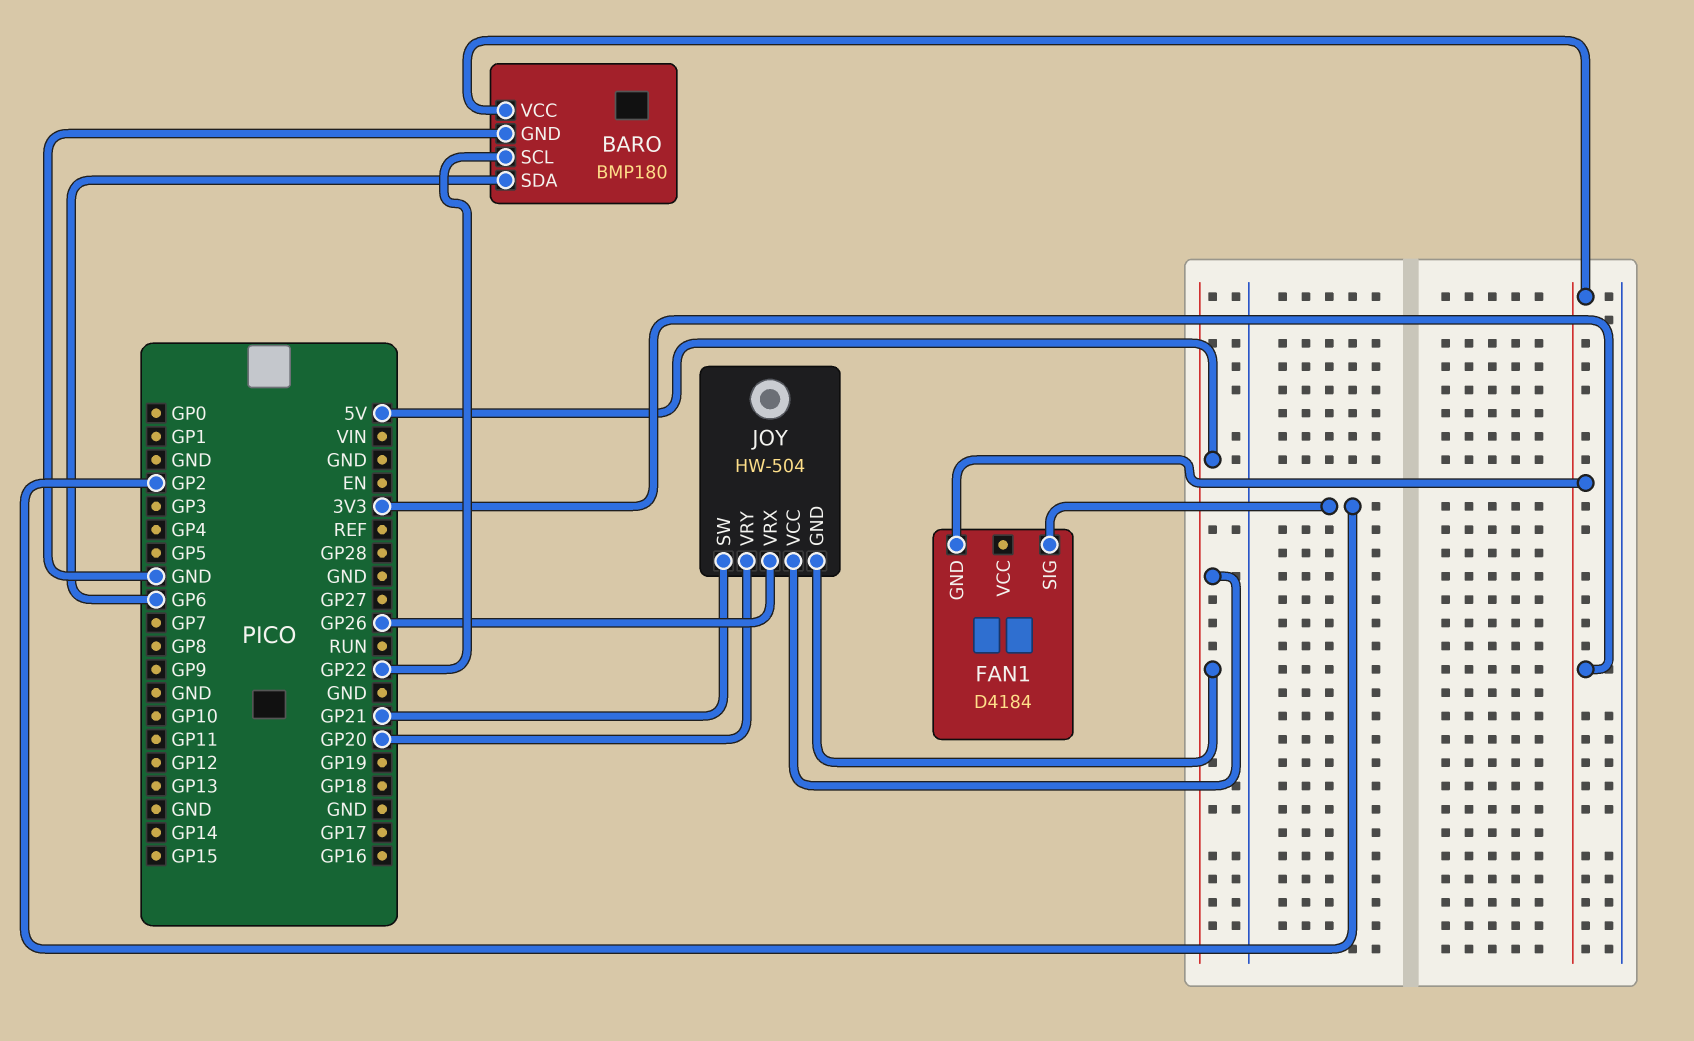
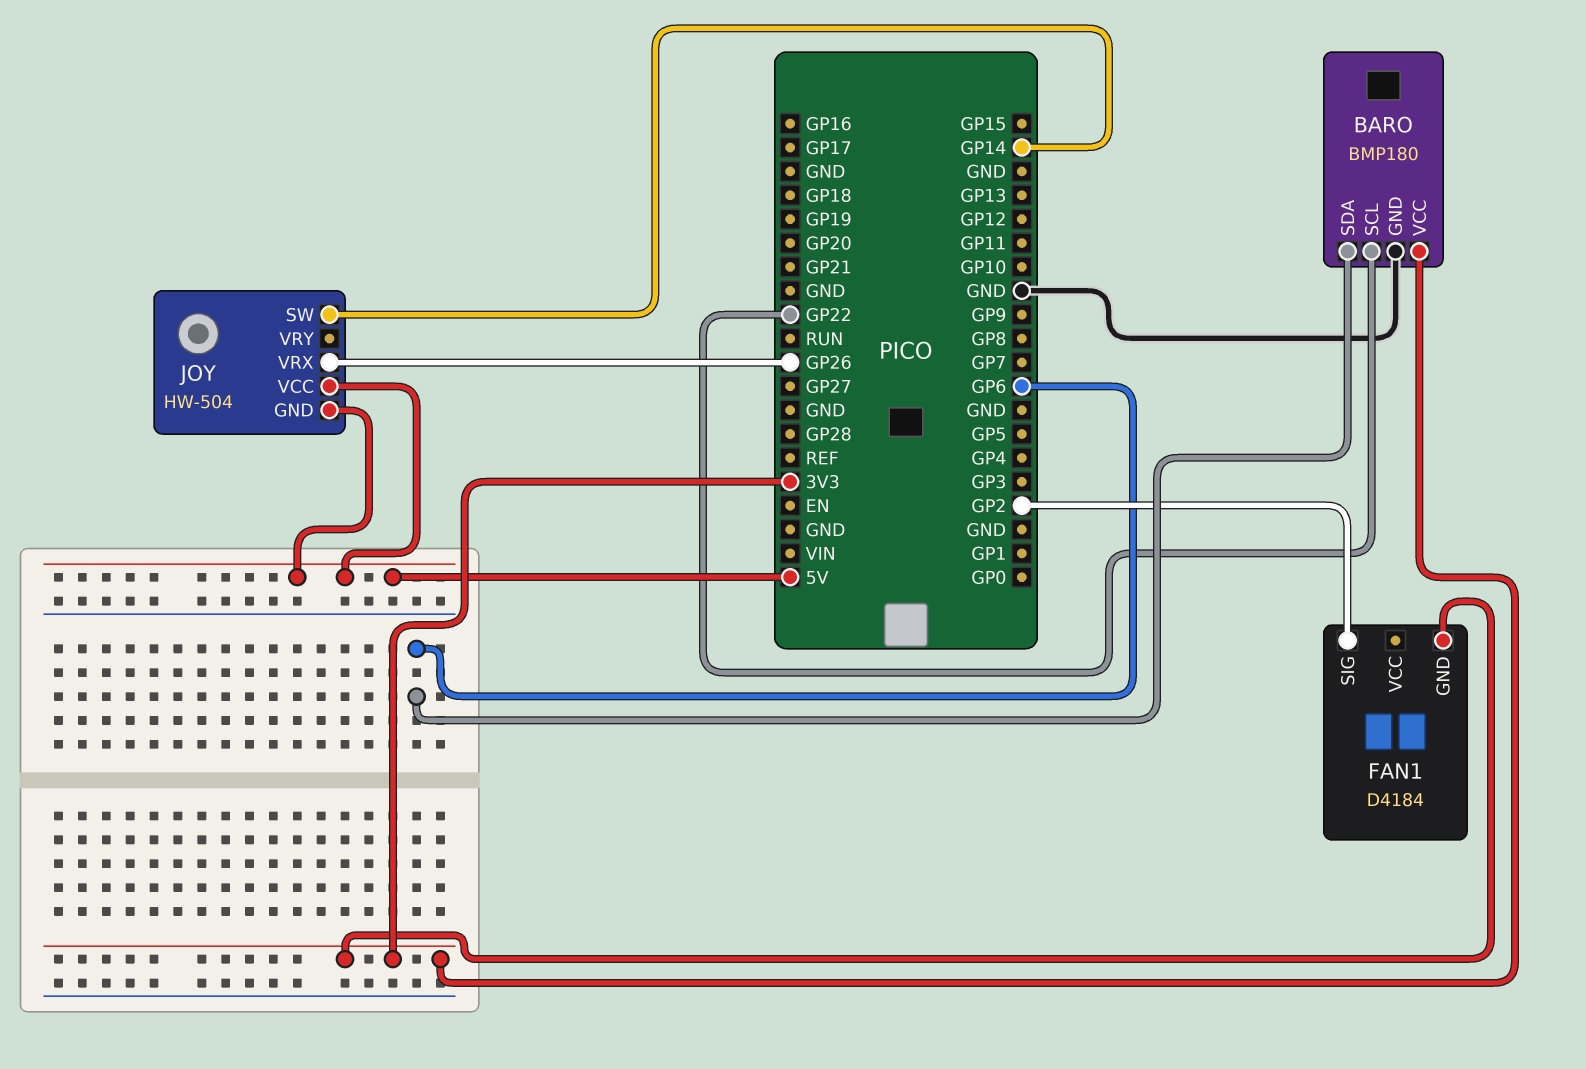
JOY pin SW: GP21 -> GP14
JOY pin VRY: GP20 -> none

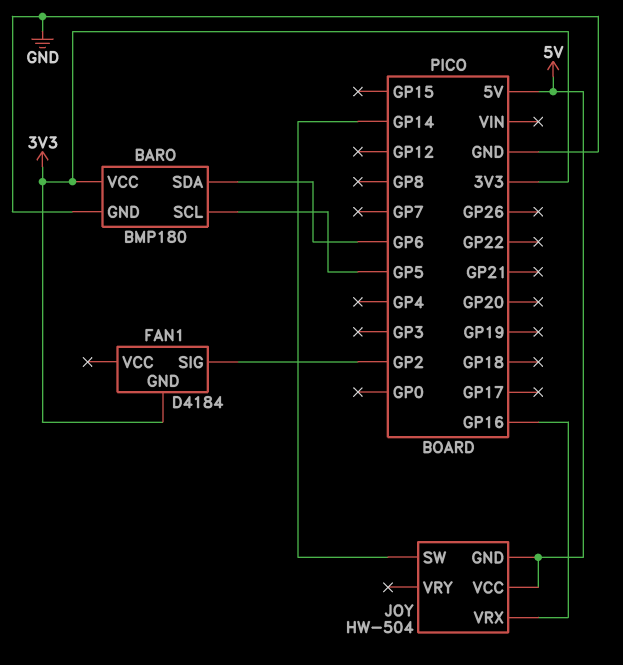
BARO pin SCL: GP22 -> GP5
JOY pin VRX: GP26 -> GP16

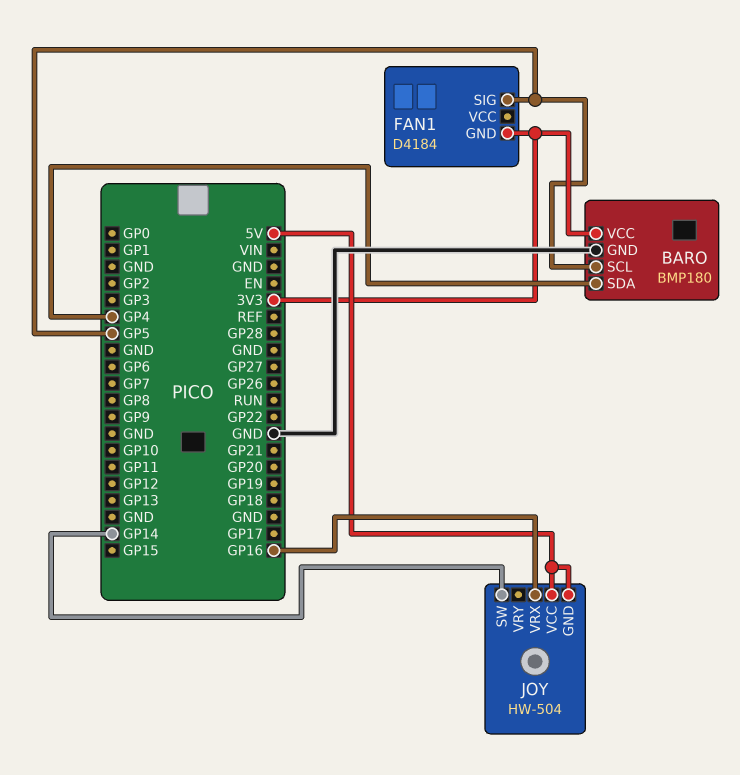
BARO pin SDA: GP6 -> GP4
FAN1 pin SIG: GP2 -> GP5

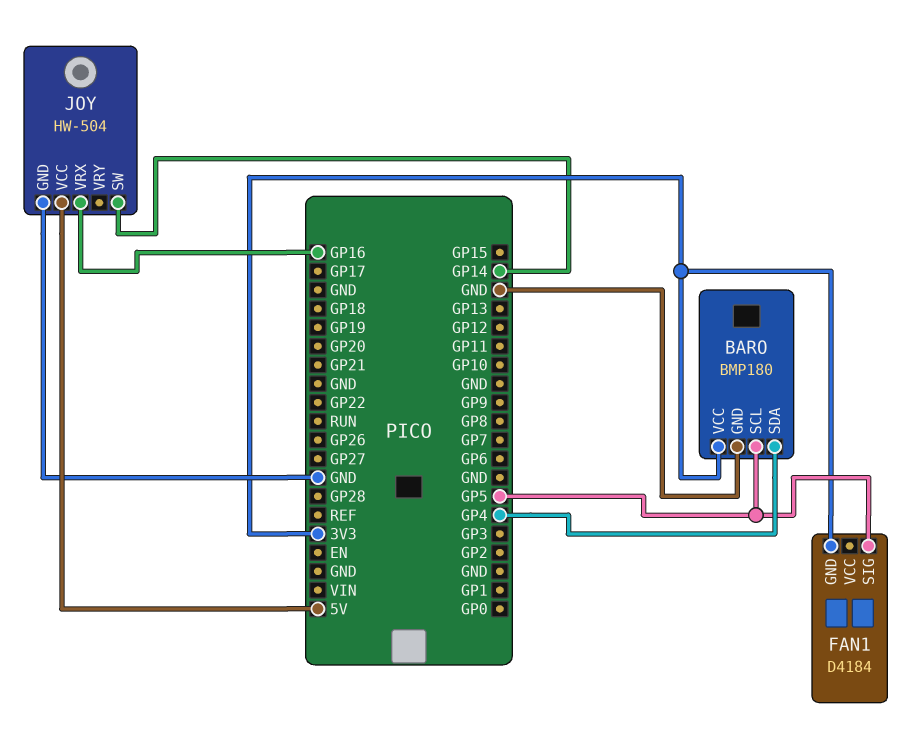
JOY pin GND: 5V -> GND

